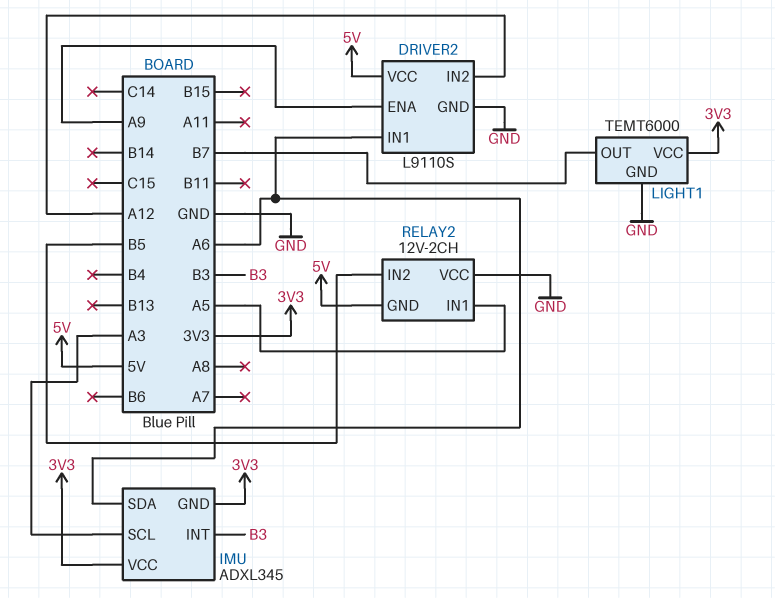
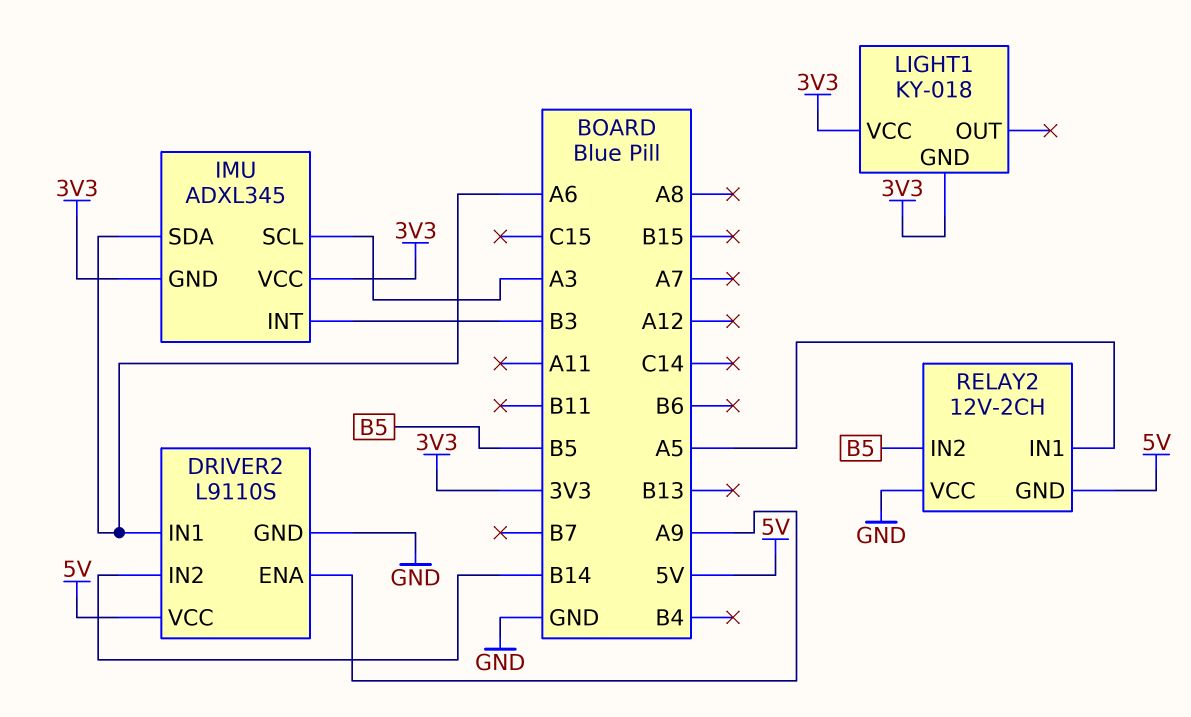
DRIVER2 pin IN2: A12 -> B14
LIGHT1: TEMT6000 -> KY-018
LIGHT1 pin GND: GND -> 3V3
LIGHT1 pin OUT: B7 -> none

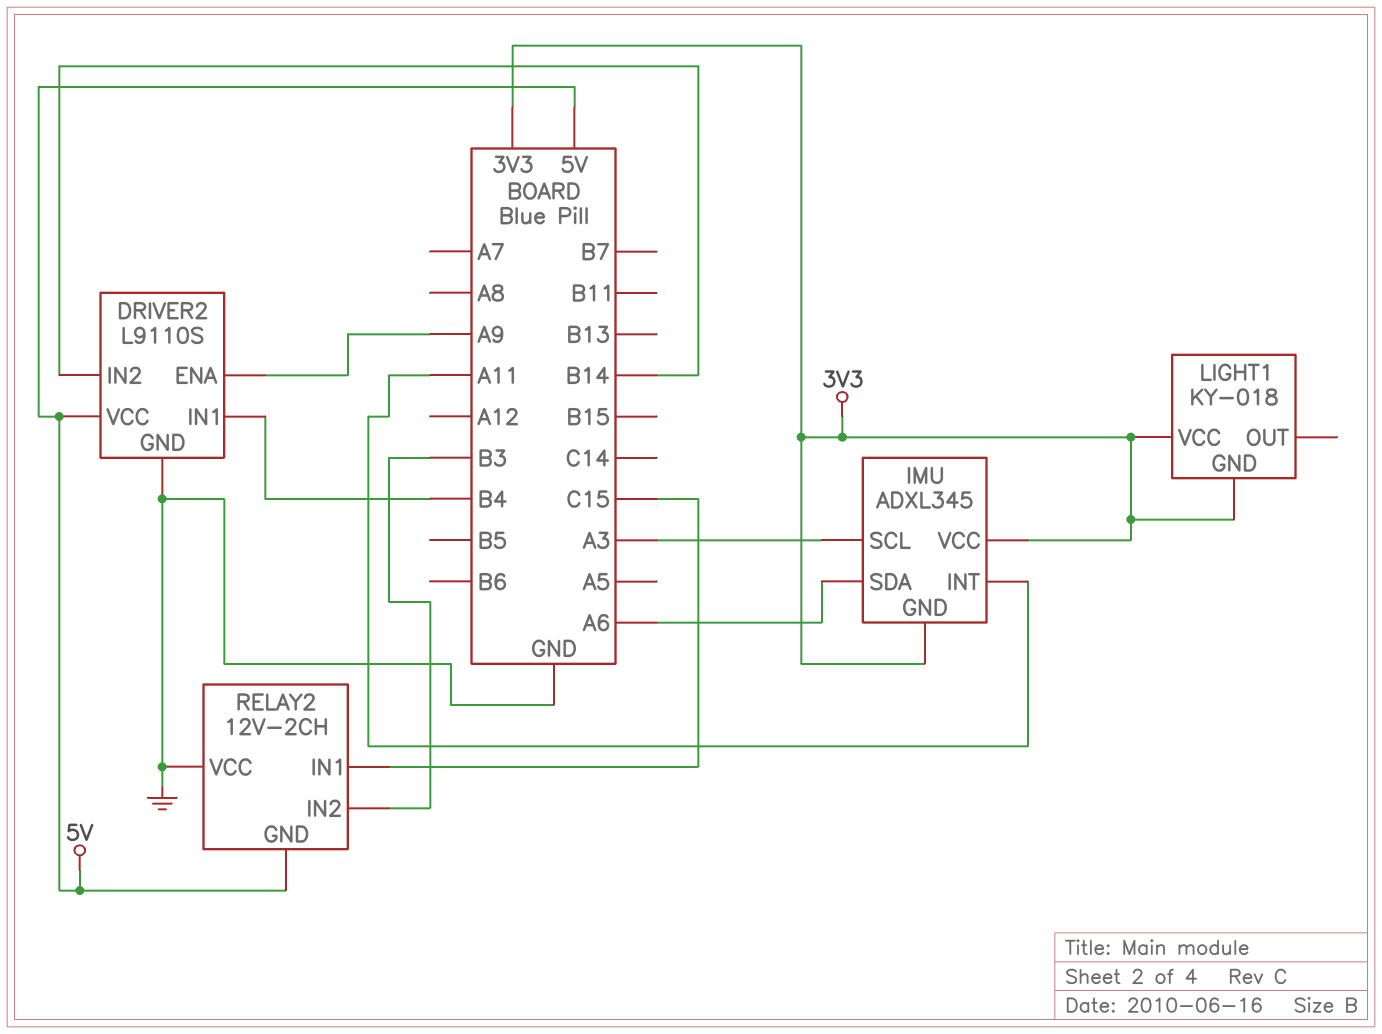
DRIVER2 pin IN1: A6 -> B4
IMU pin INT: B3 -> A11
RELAY2 pin IN1: A5 -> C15
RELAY2 pin IN2: B5 -> B3

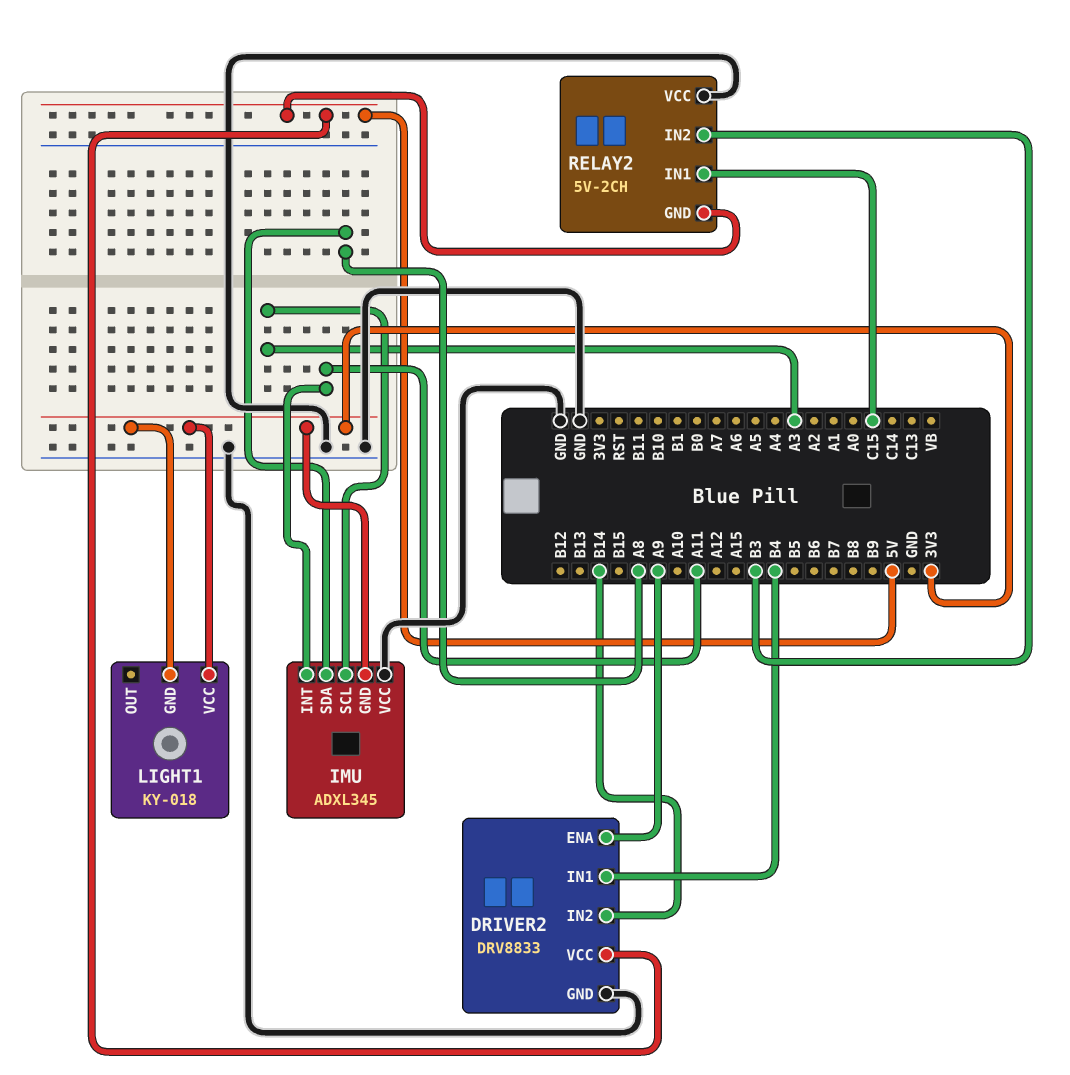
DRIVER2: L9110S -> DRV8833
IMU pin SDA: A6 -> A8
IMU pin VCC: 3V3 -> GND
RELAY2: 12V-2CH -> 5V-2CH

